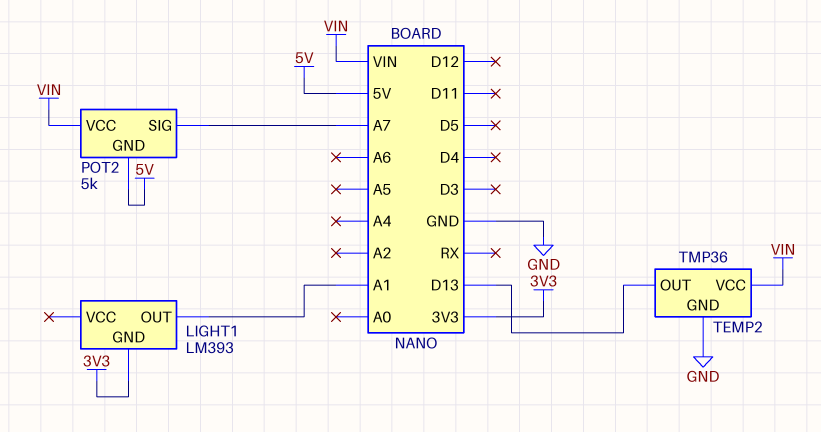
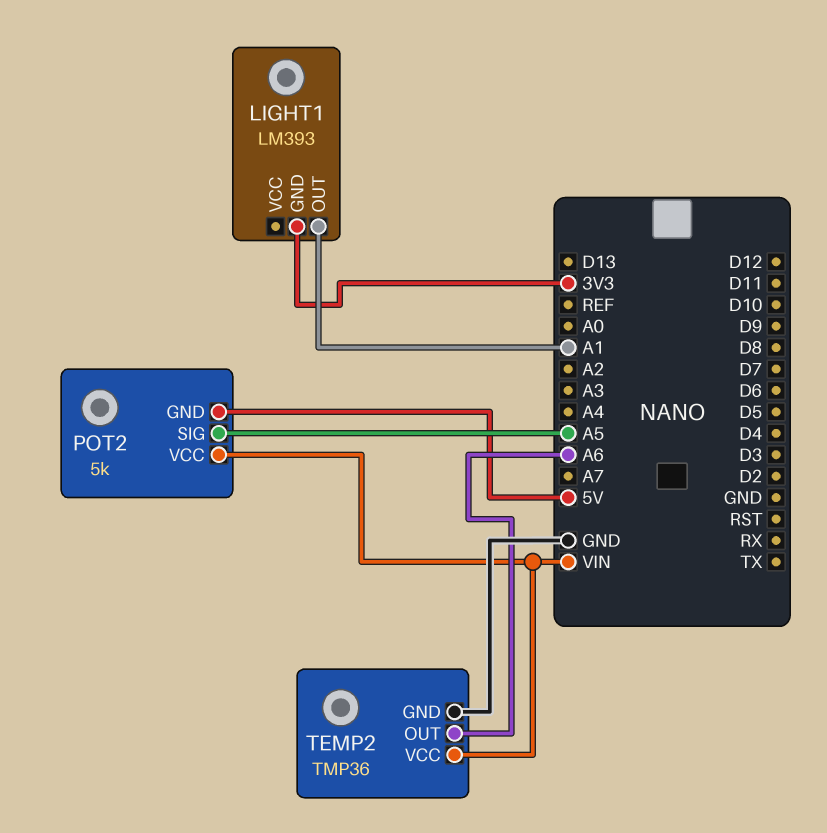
POT2 pin SIG: A7 -> A5
TEMP2 pin OUT: D13 -> A6

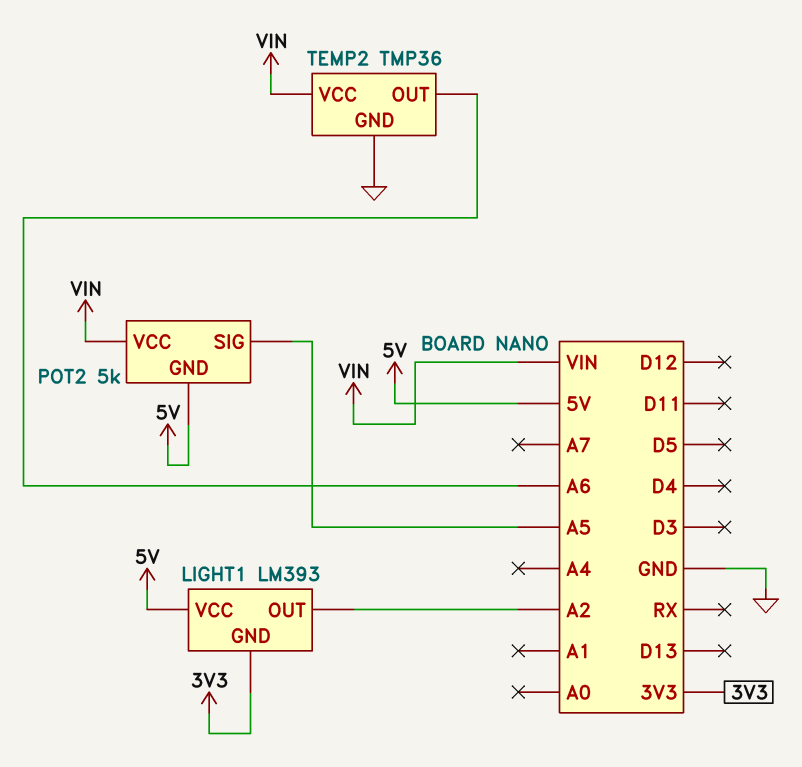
LIGHT1 pin OUT: A1 -> A2
LIGHT1 pin VCC: none -> 5V

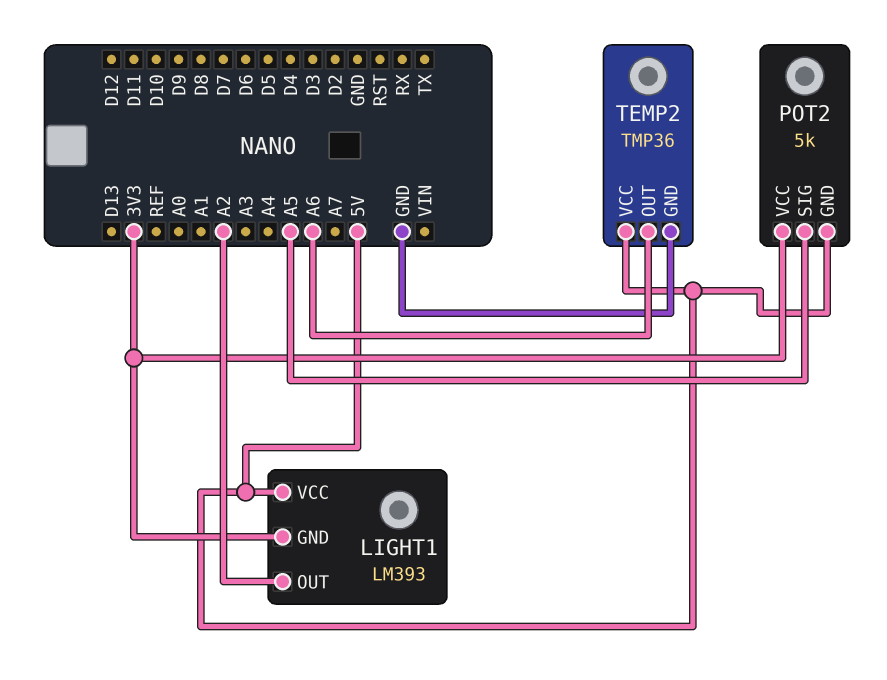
POT2 pin VCC: VIN -> 3V3
TEMP2 pin VCC: VIN -> 5V

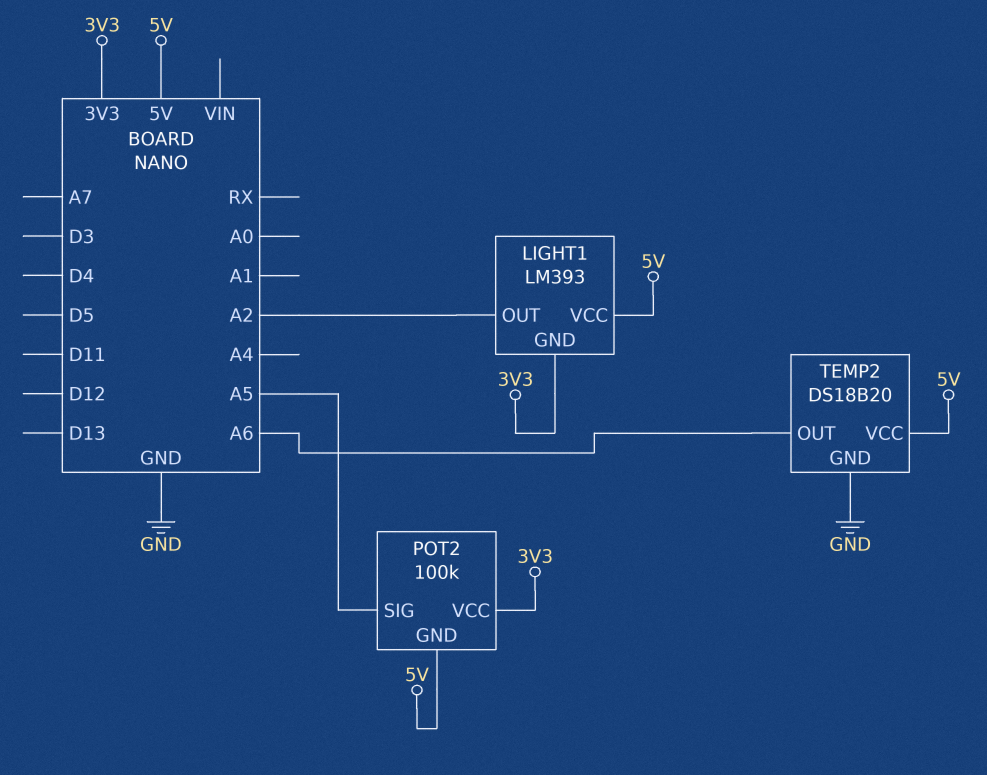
POT2: 5k -> 100k
TEMP2: TMP36 -> DS18B20

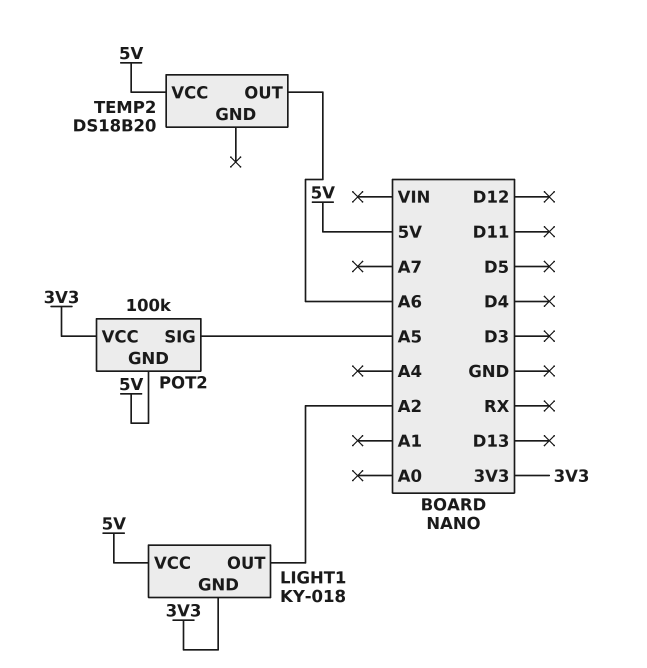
LIGHT1: LM393 -> KY-018
TEMP2 pin GND: GND -> none

